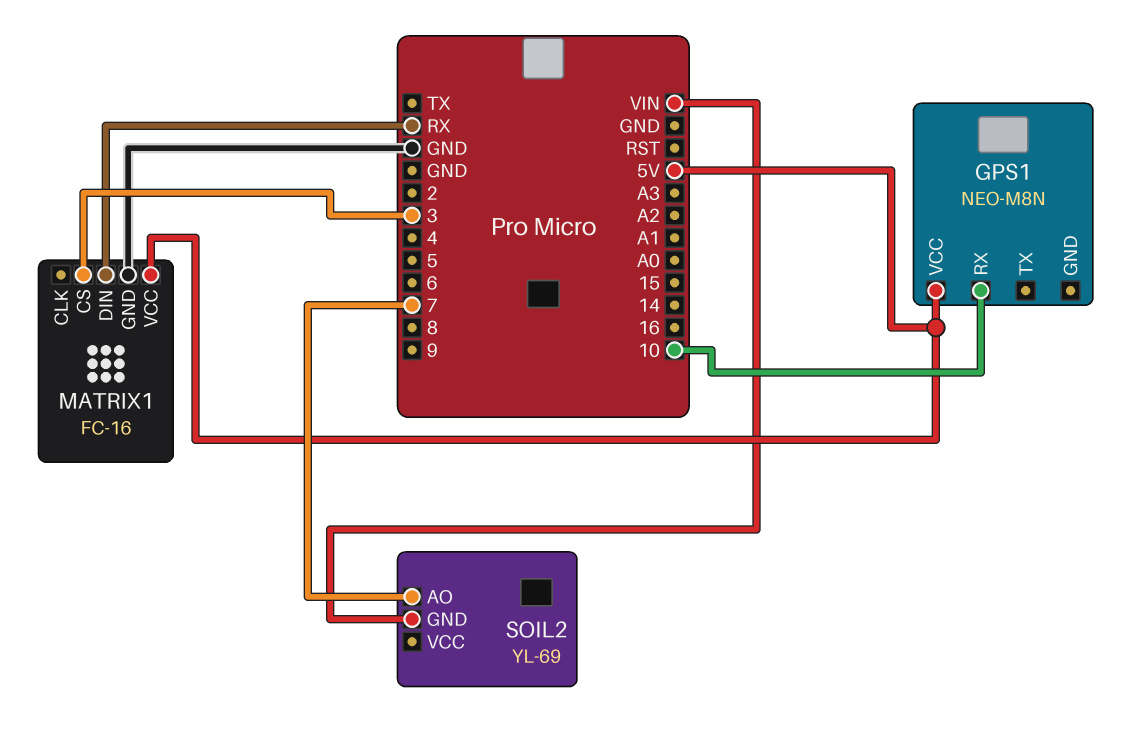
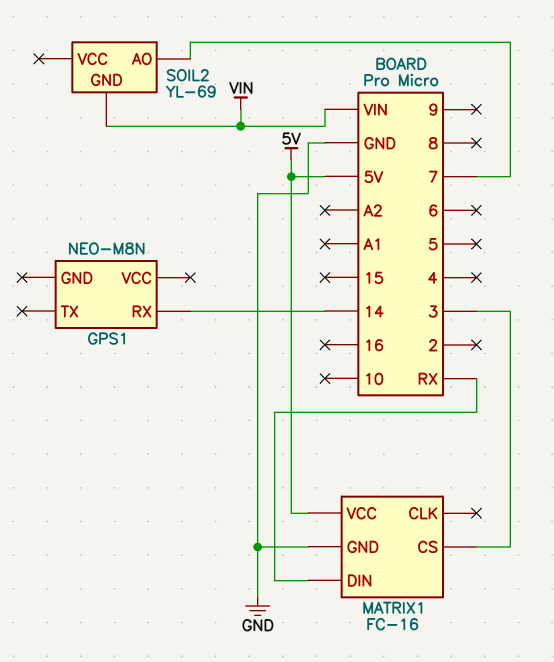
GPS1 pin RX: 10 -> 14
GPS1 pin VCC: 5V -> none

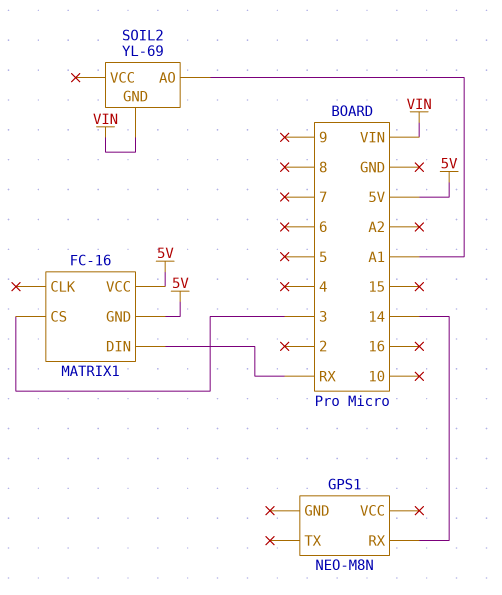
MATRIX1 pin GND: GND -> 5V
SOIL2 pin AO: 7 -> A1

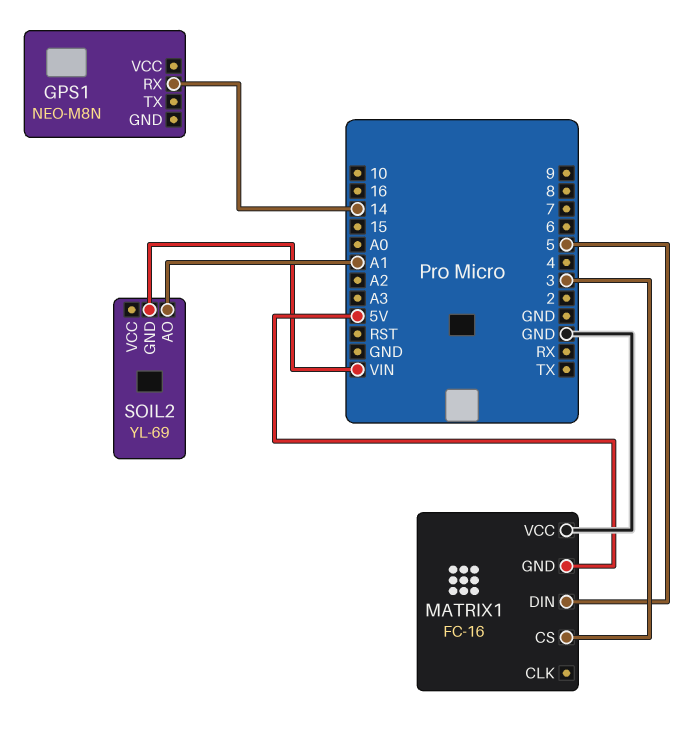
MATRIX1 pin DIN: RX -> 5
MATRIX1 pin VCC: 5V -> GND

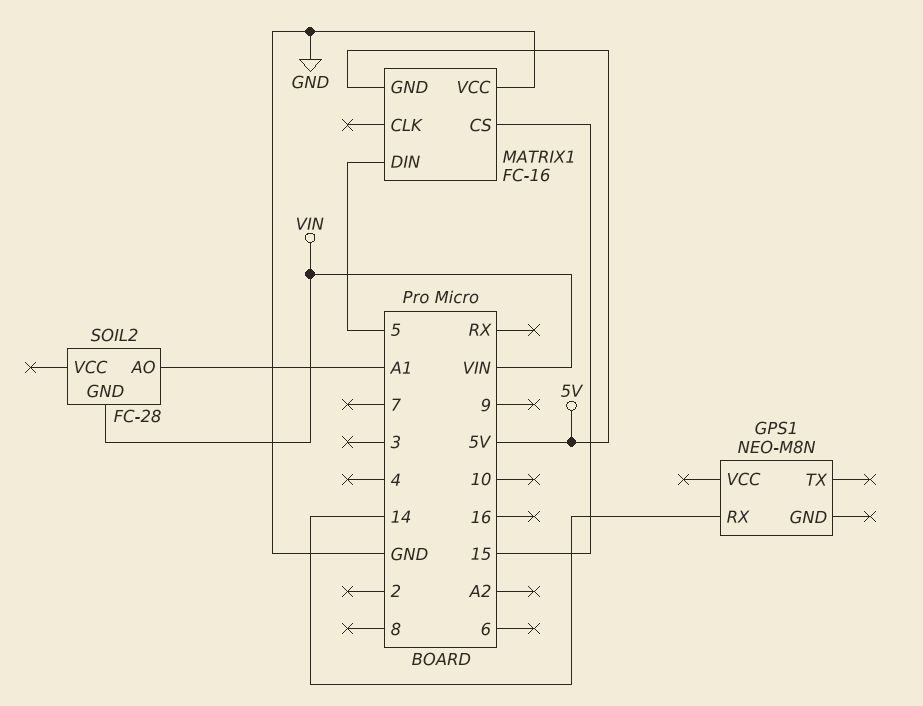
MATRIX1 pin CS: 3 -> 15
SOIL2: YL-69 -> FC-28

